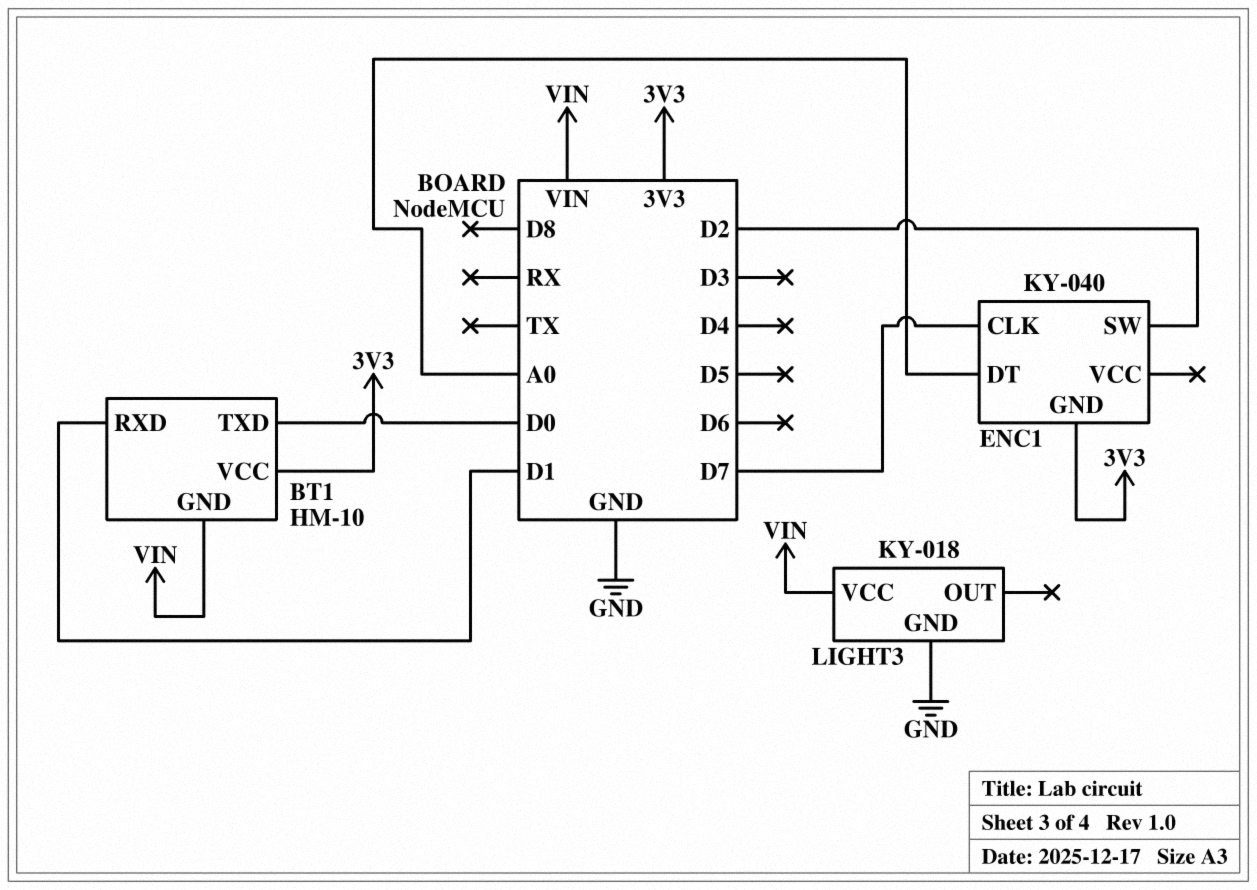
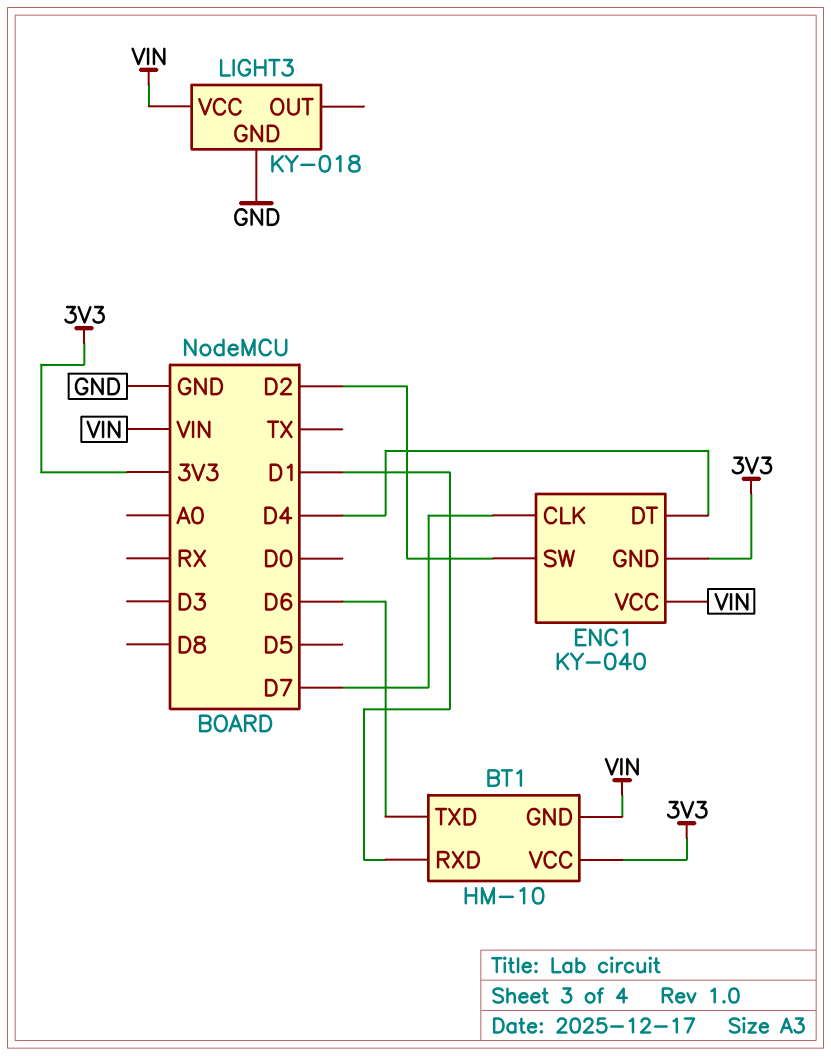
BT1 pin TXD: D0 -> D6
ENC1 pin DT: A0 -> D4
ENC1 pin VCC: none -> VIN

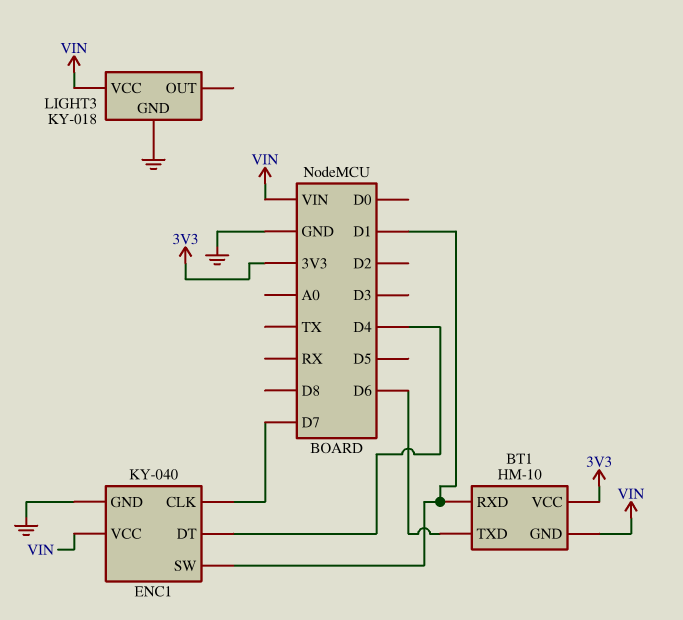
ENC1 pin GND: 3V3 -> GND
ENC1 pin SW: D2 -> D1

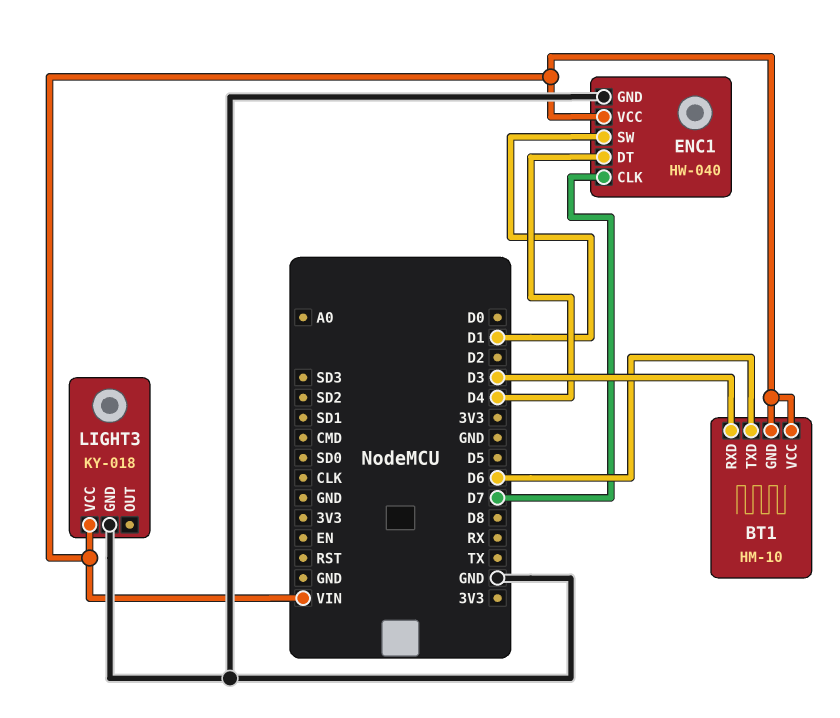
BT1 pin RXD: D1 -> D3
BT1 pin VCC: 3V3 -> VIN
ENC1: KY-040 -> HW-040

